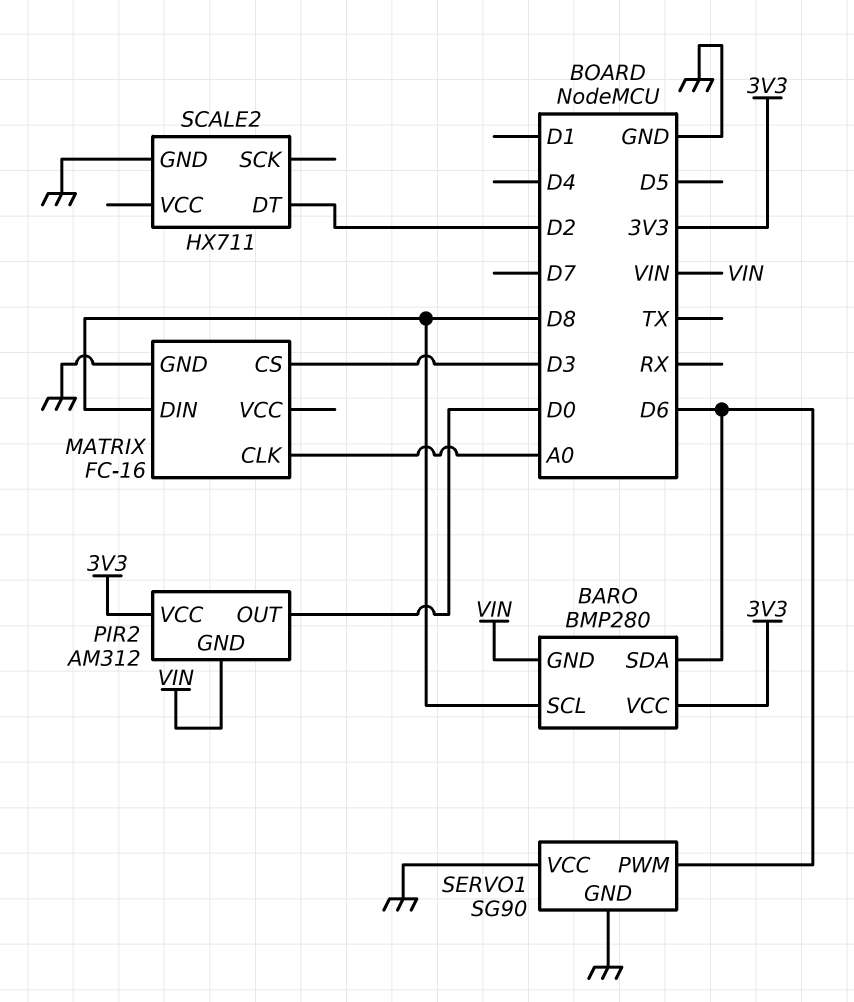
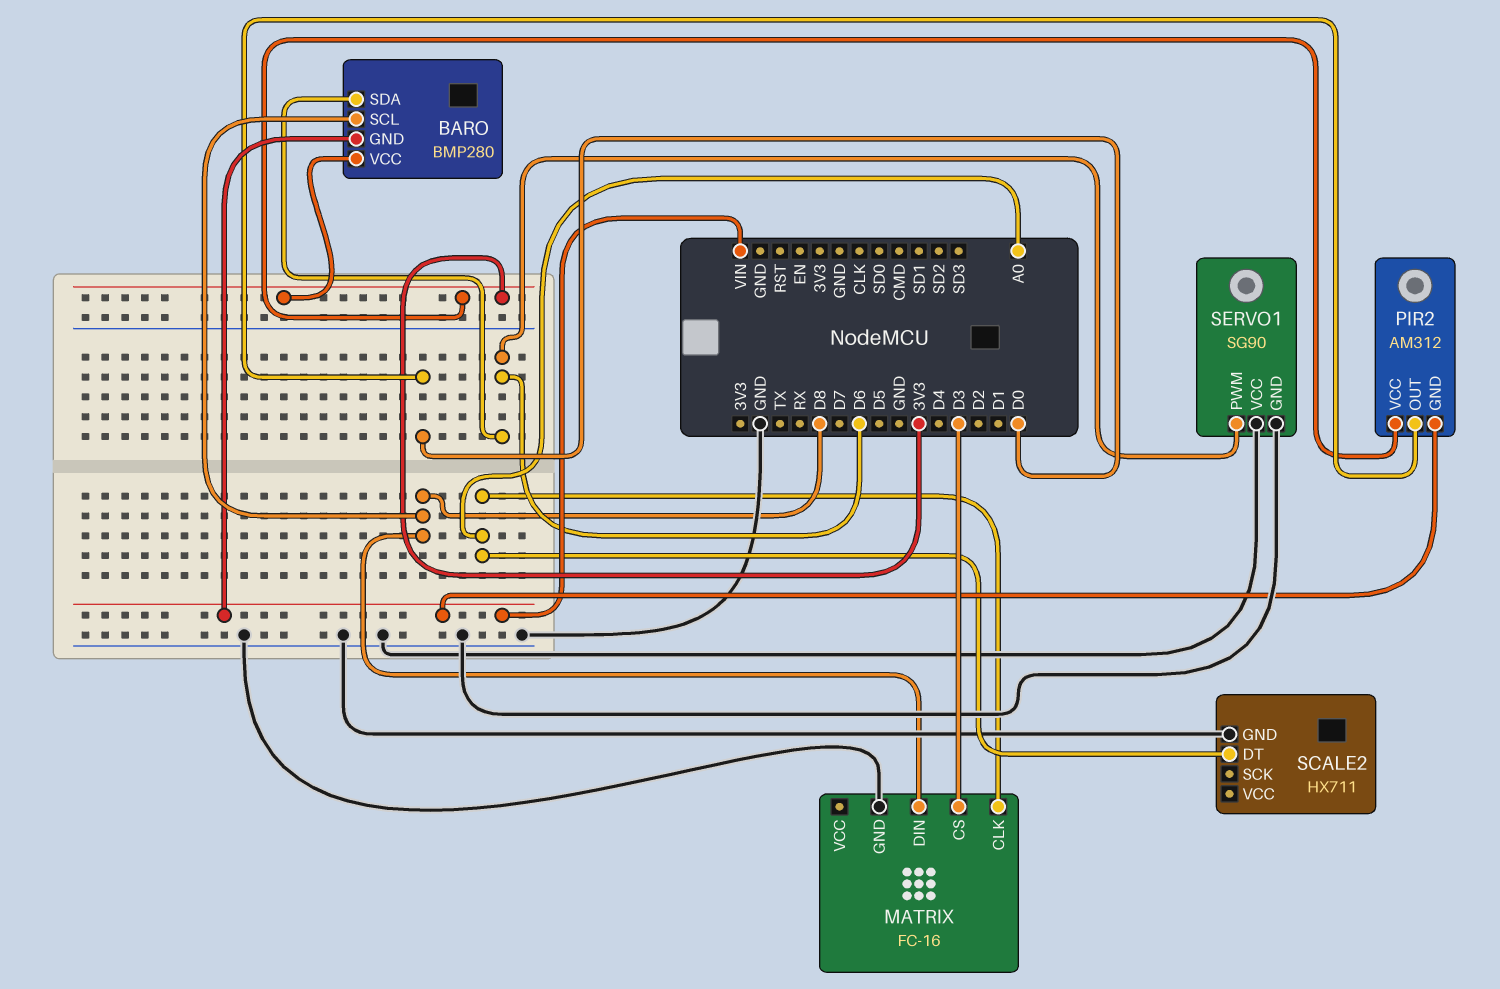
SCALE2 pin DT: D2 -> A0

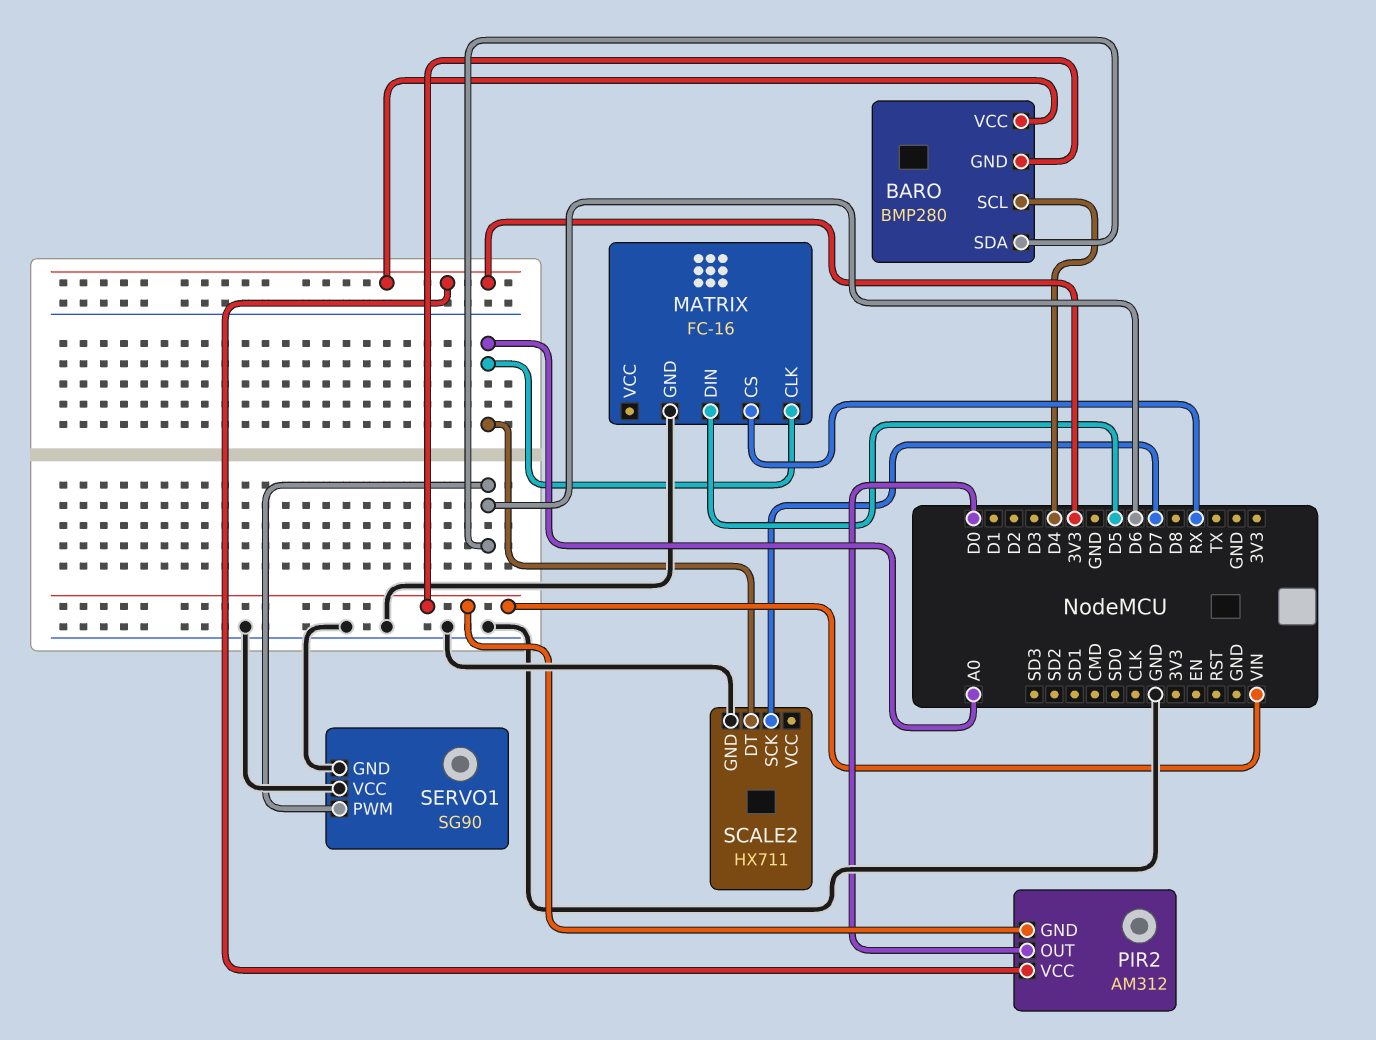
BARO pin SCL: D8 -> D4
MATRIX pin CS: D3 -> RX
MATRIX pin DIN: D8 -> D5
SCALE2 pin SCK: none -> D7

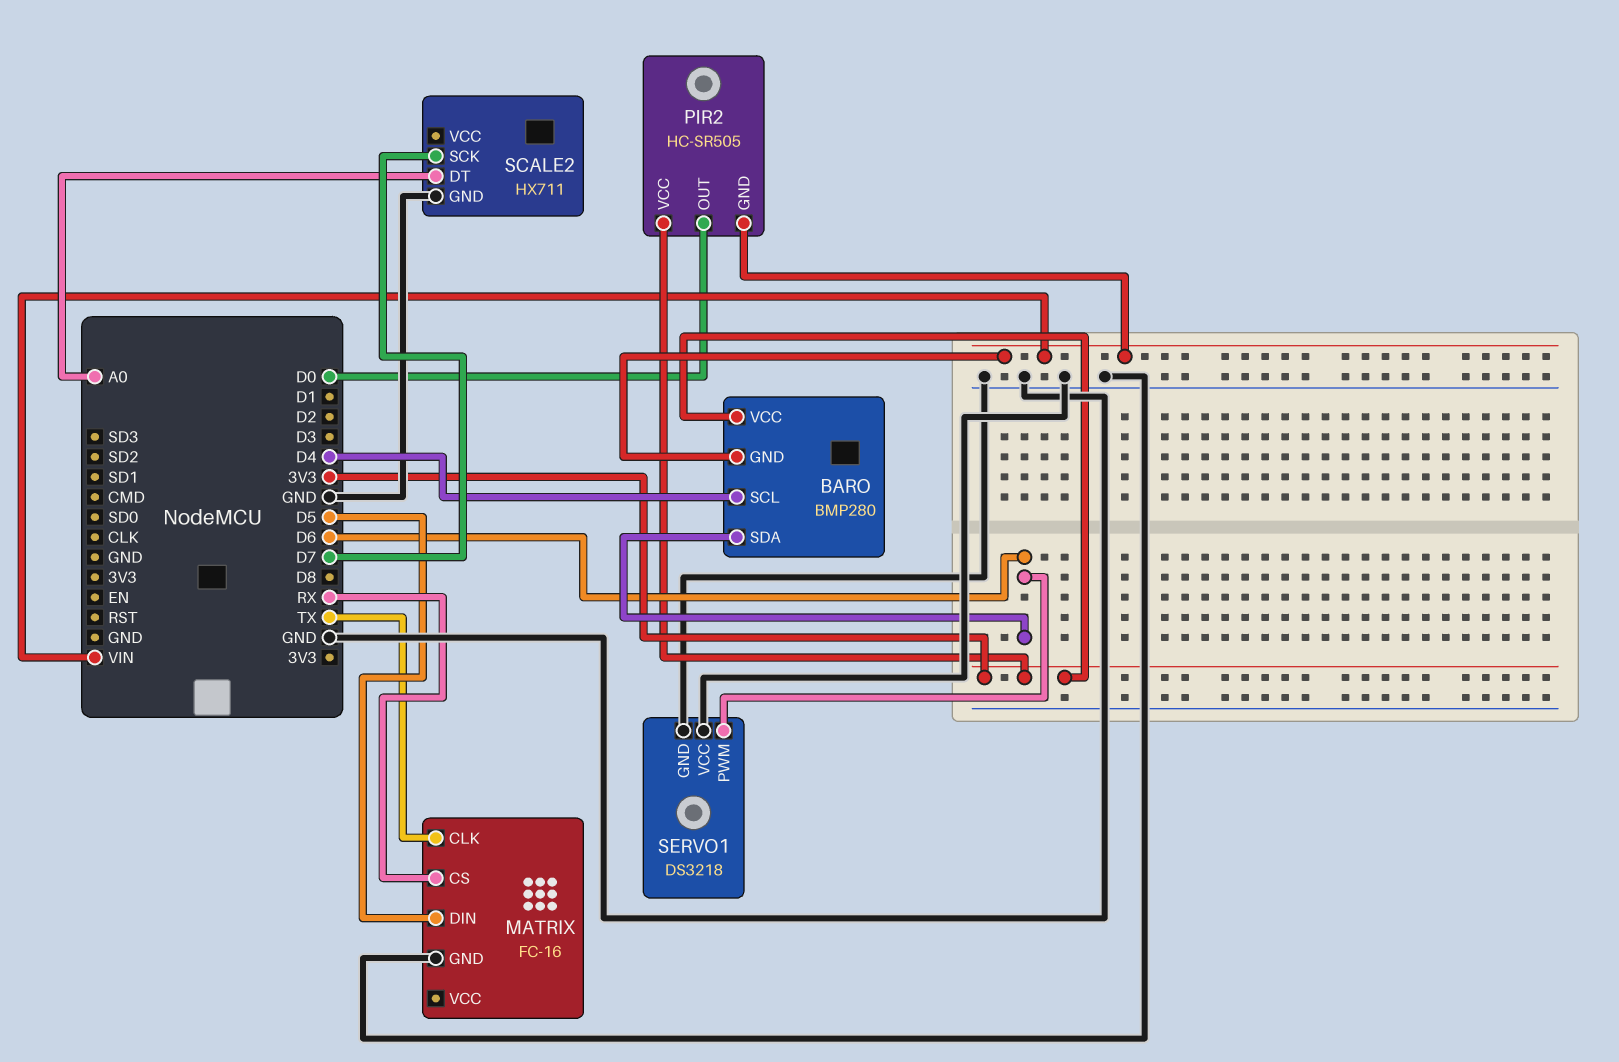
MATRIX pin CLK: A0 -> TX
PIR2: AM312 -> HC-SR505
SERVO1: SG90 -> DS3218

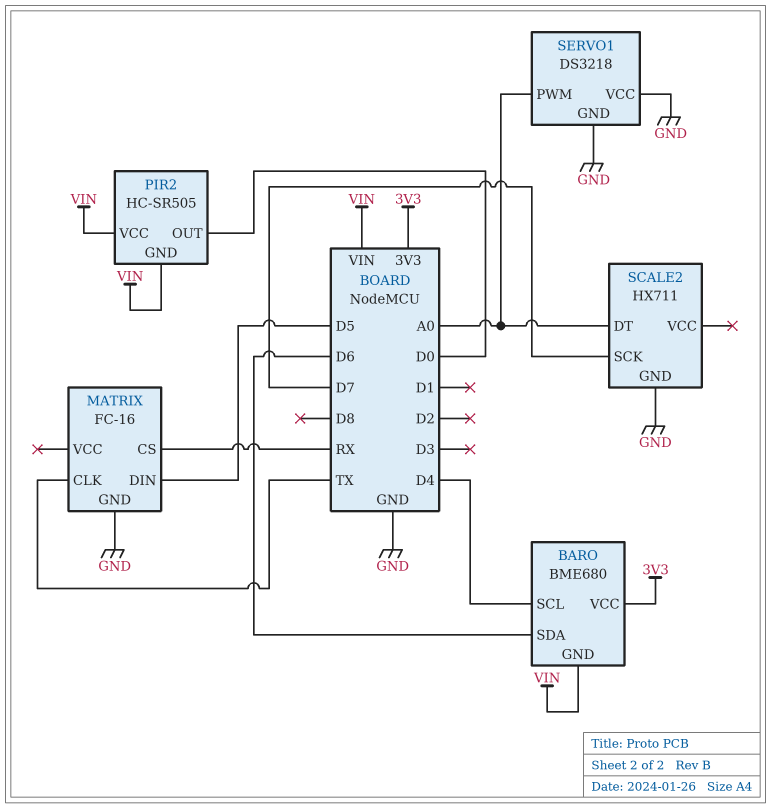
BARO: BMP280 -> BME680
PIR2 pin VCC: 3V3 -> VIN
SERVO1 pin PWM: D6 -> A0

